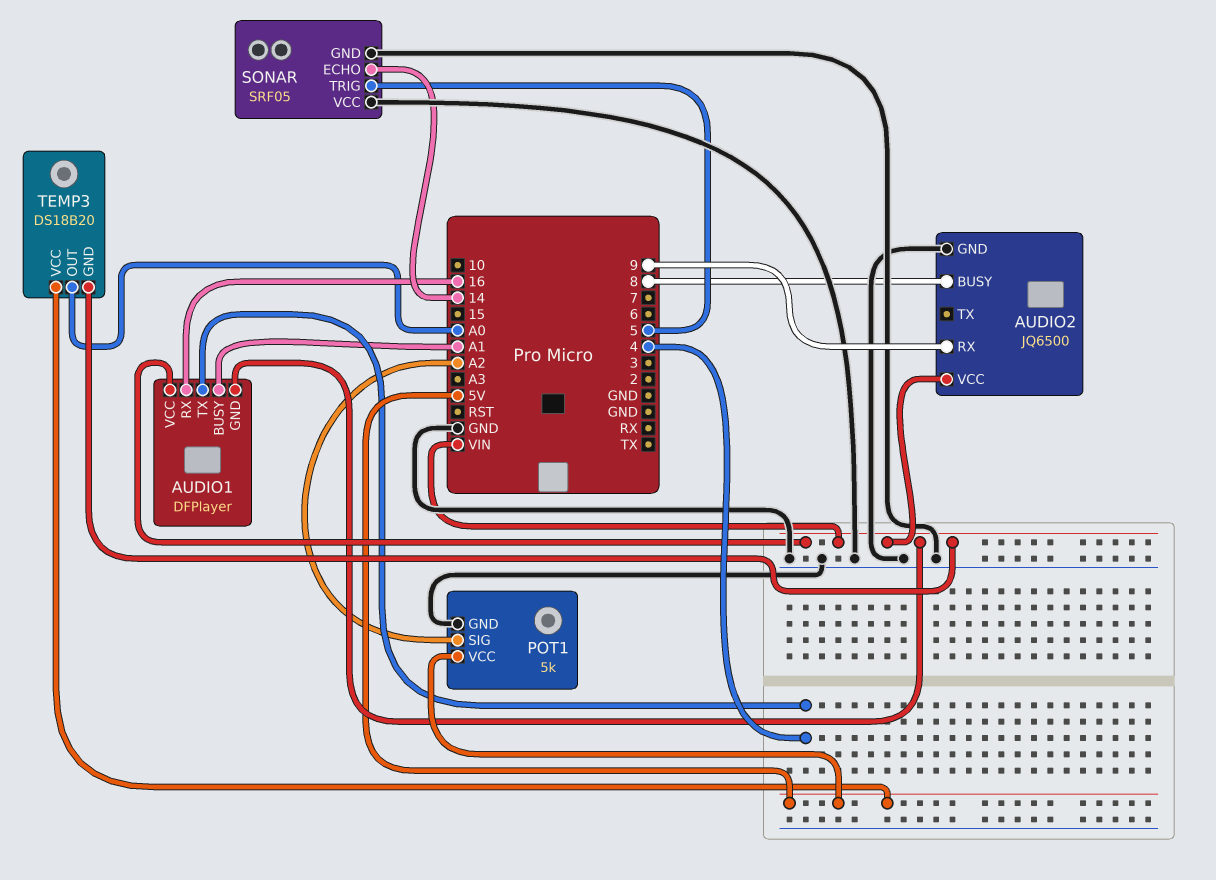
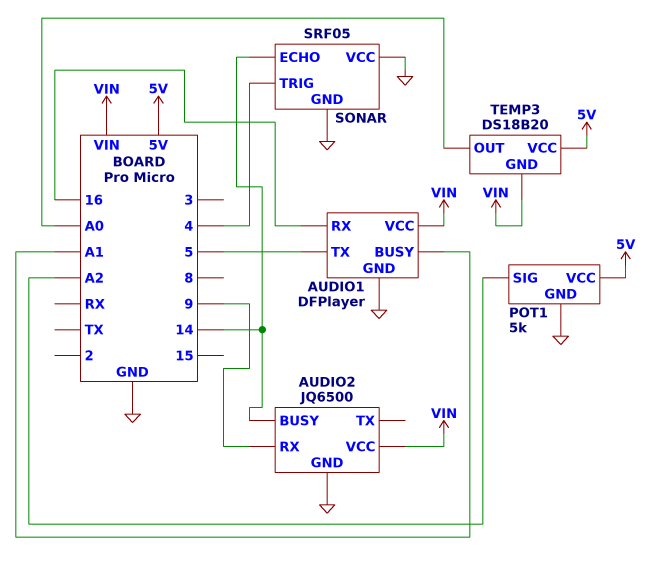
AUDIO1 pin GND: VIN -> GND
AUDIO1 pin TX: 4 -> 5
AUDIO2 pin BUSY: 8 -> 14
SONAR pin TRIG: 5 -> 4

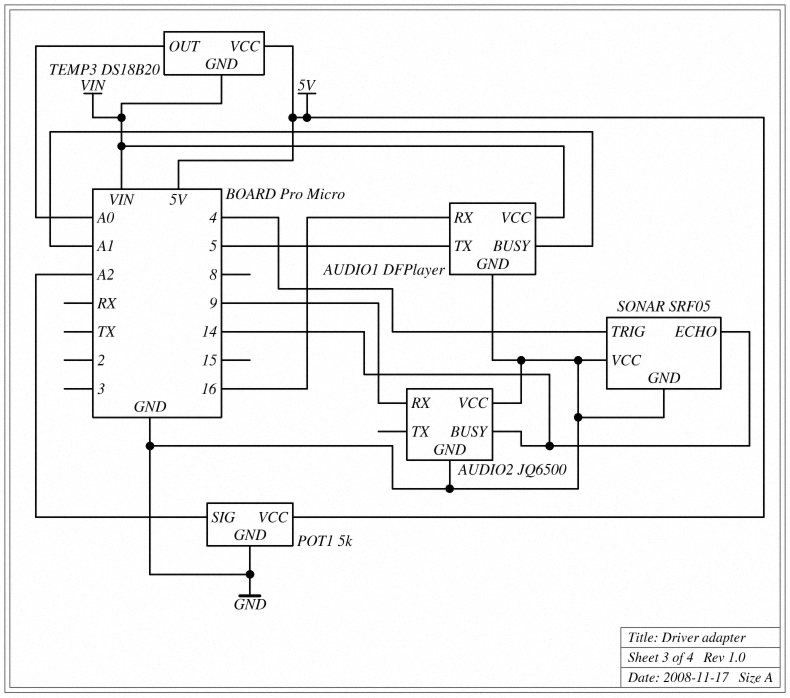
AUDIO2 pin VCC: VIN -> GND

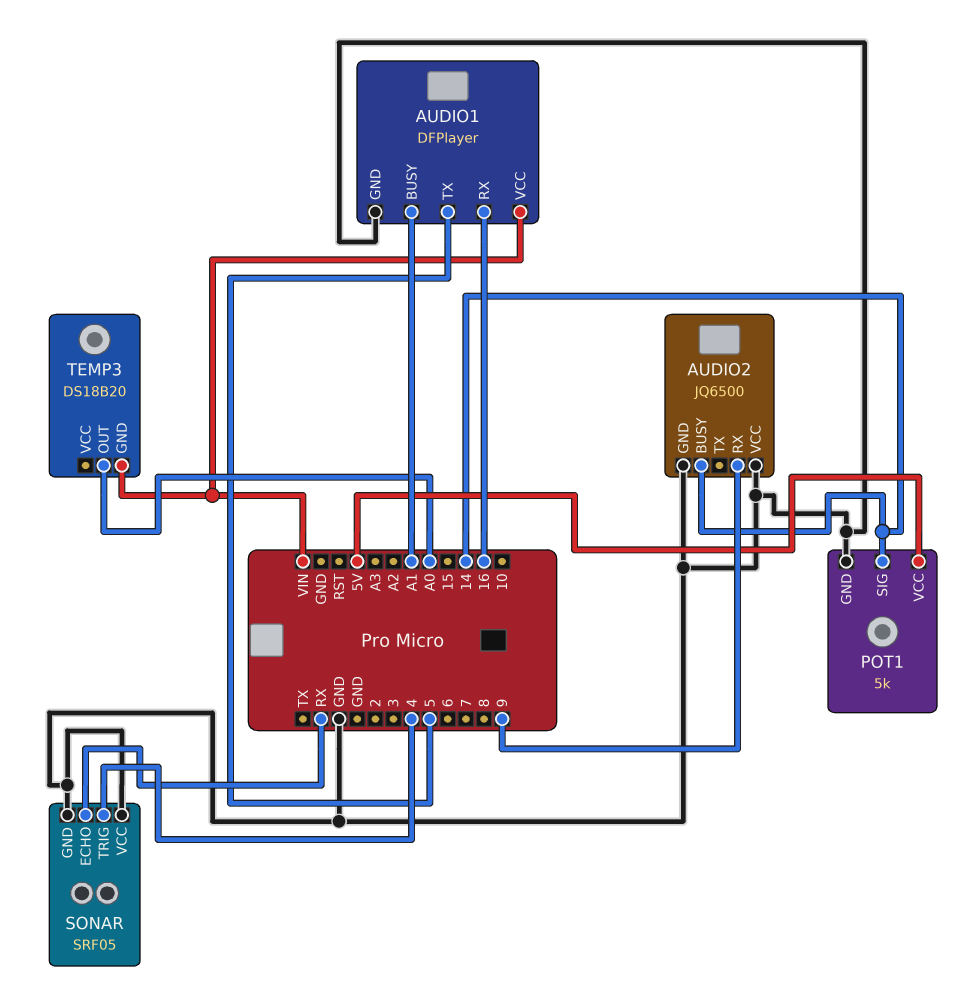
POT1 pin SIG: A2 -> 14
SONAR pin ECHO: 14 -> RX
TEMP3 pin VCC: 5V -> none

